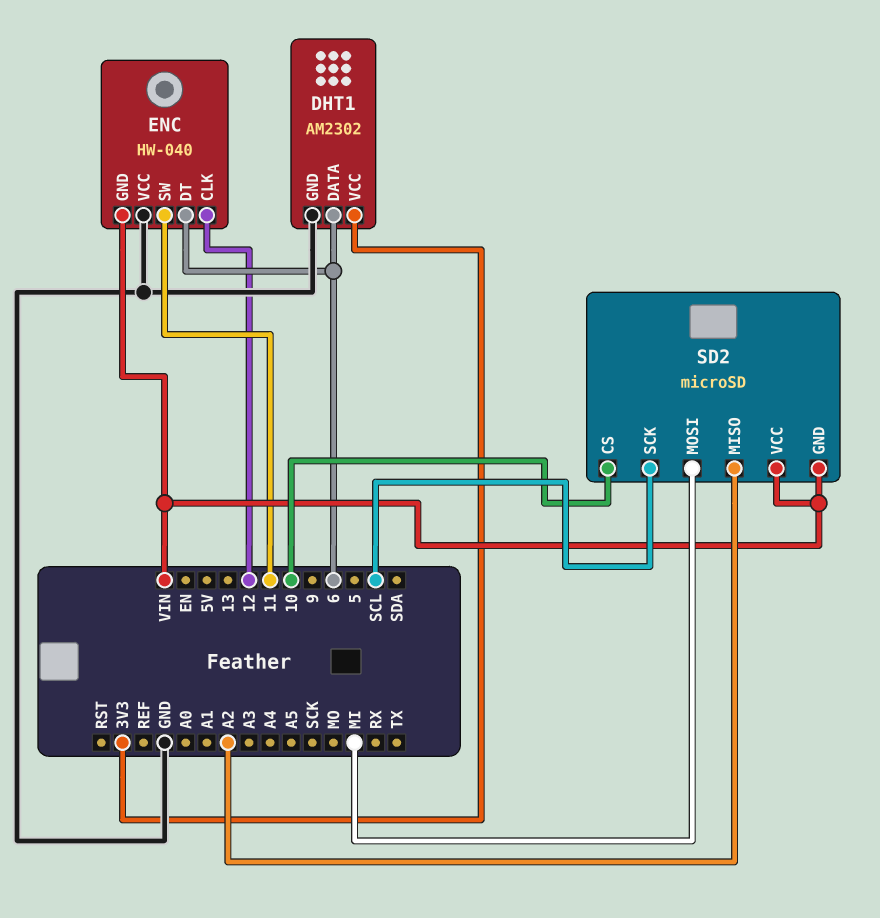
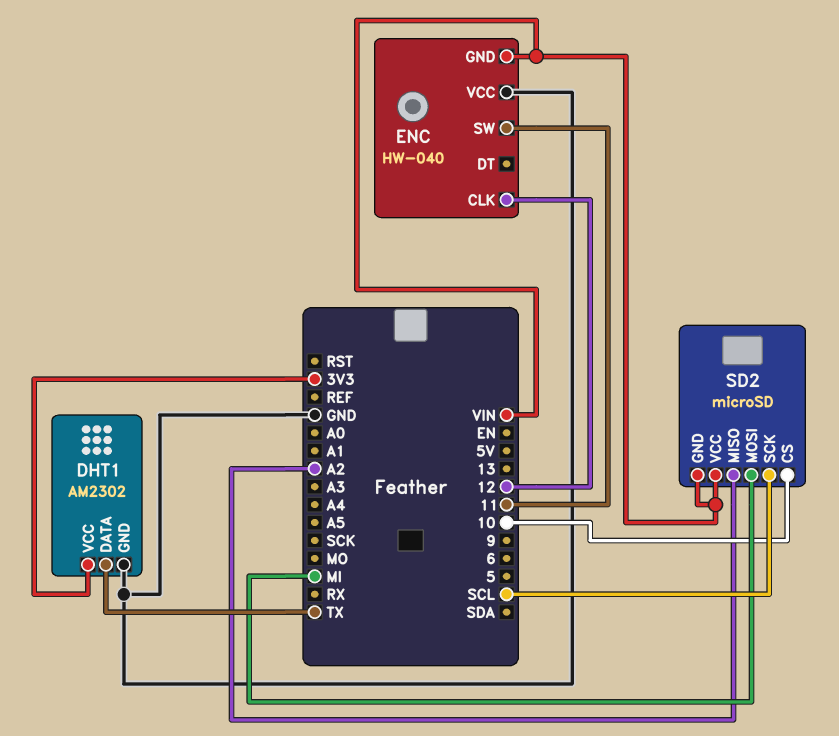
DHT1 pin DATA: 6 -> TX
ENC pin DT: 6 -> none

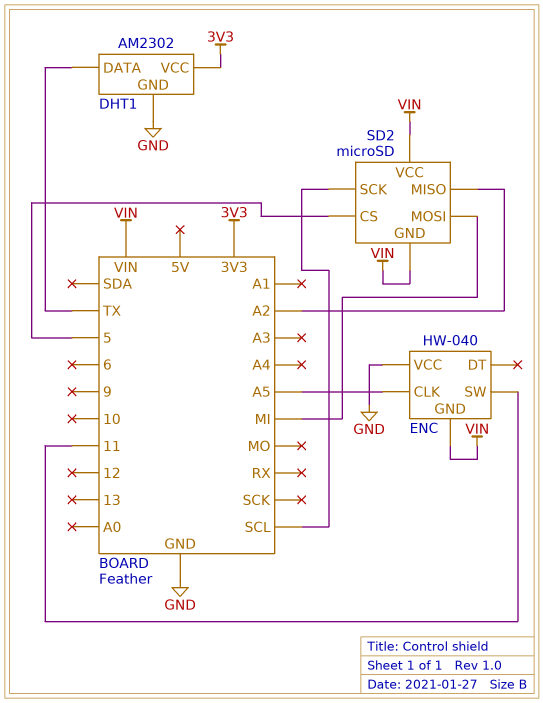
ENC pin CLK: 12 -> A5
SD2 pin CS: 10 -> 5

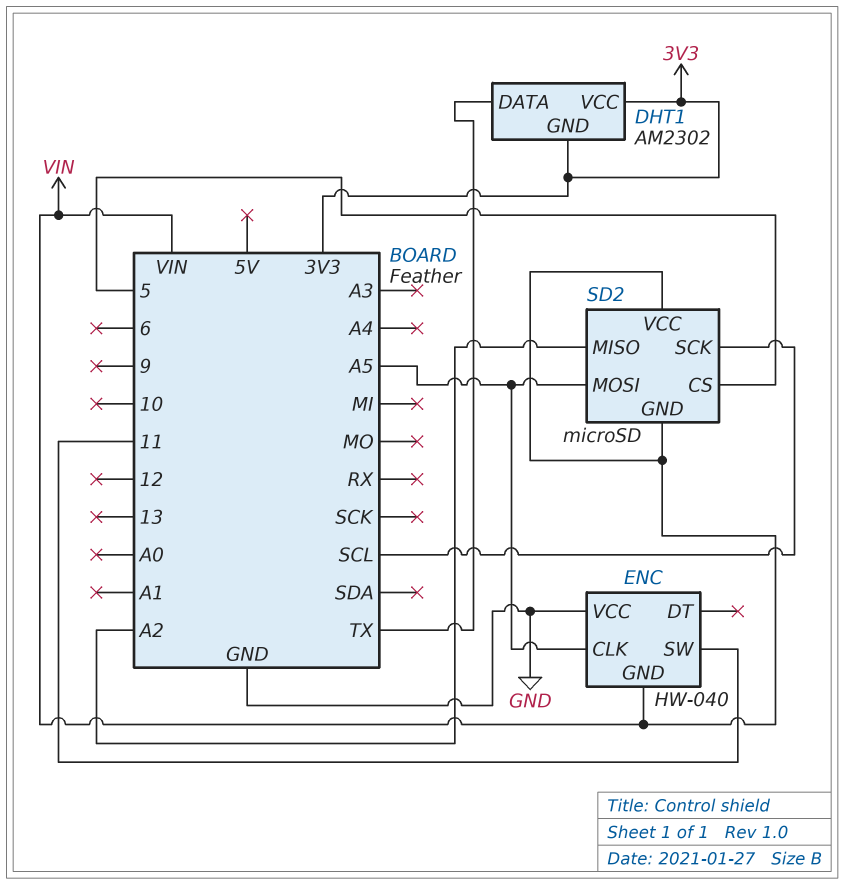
DHT1 pin GND: GND -> 3V3
SD2 pin MOSI: MI -> A5

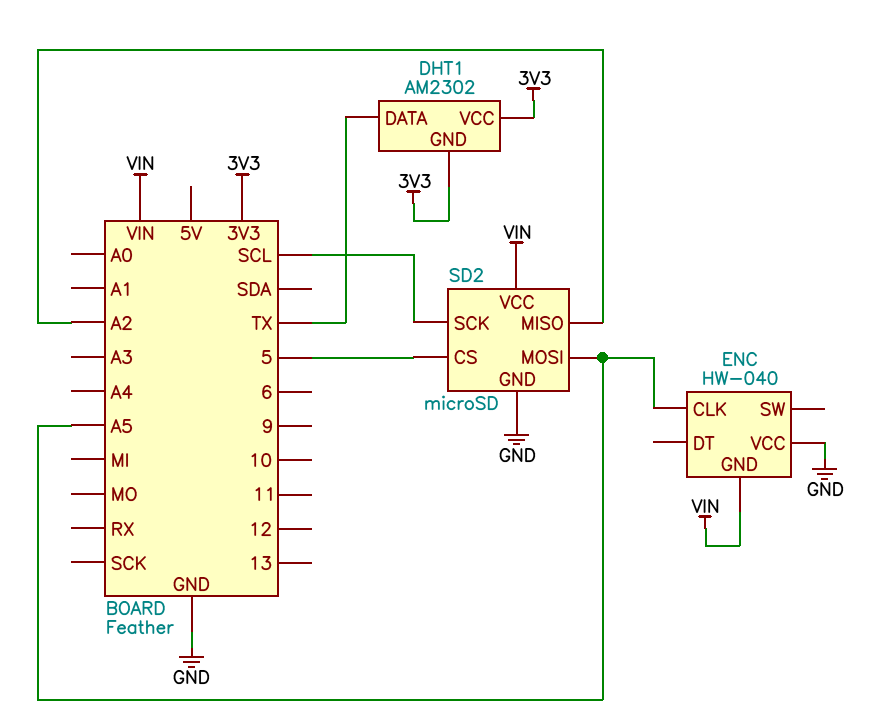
ENC pin SW: 11 -> none
SD2 pin GND: VIN -> GND

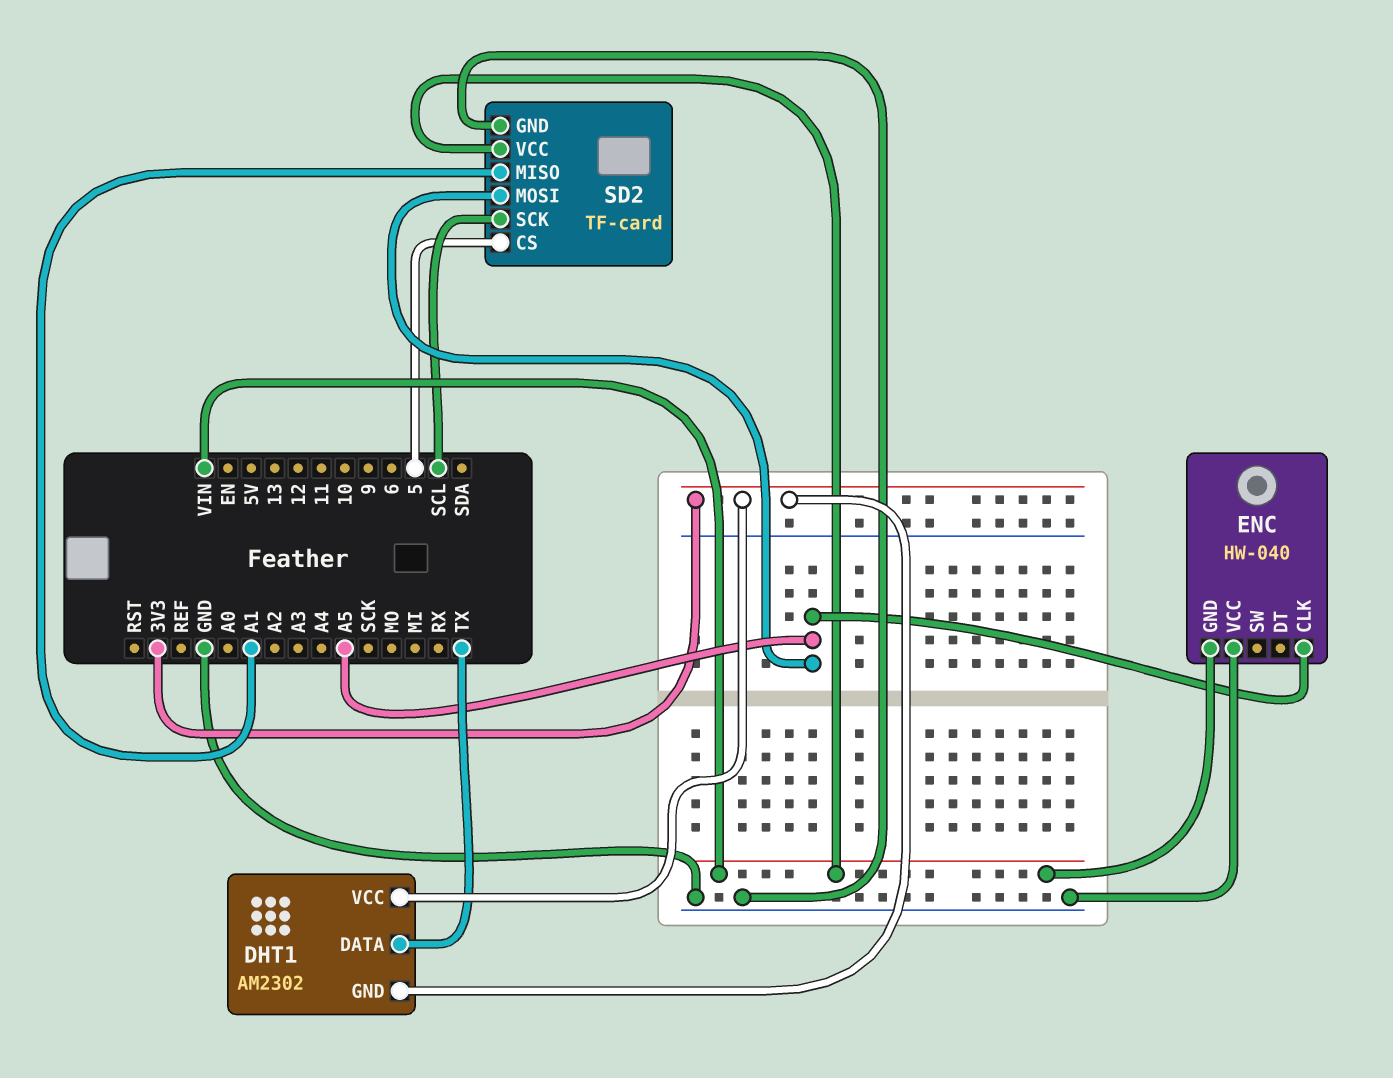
SD2: microSD -> TF-card
SD2 pin MISO: A2 -> A1

